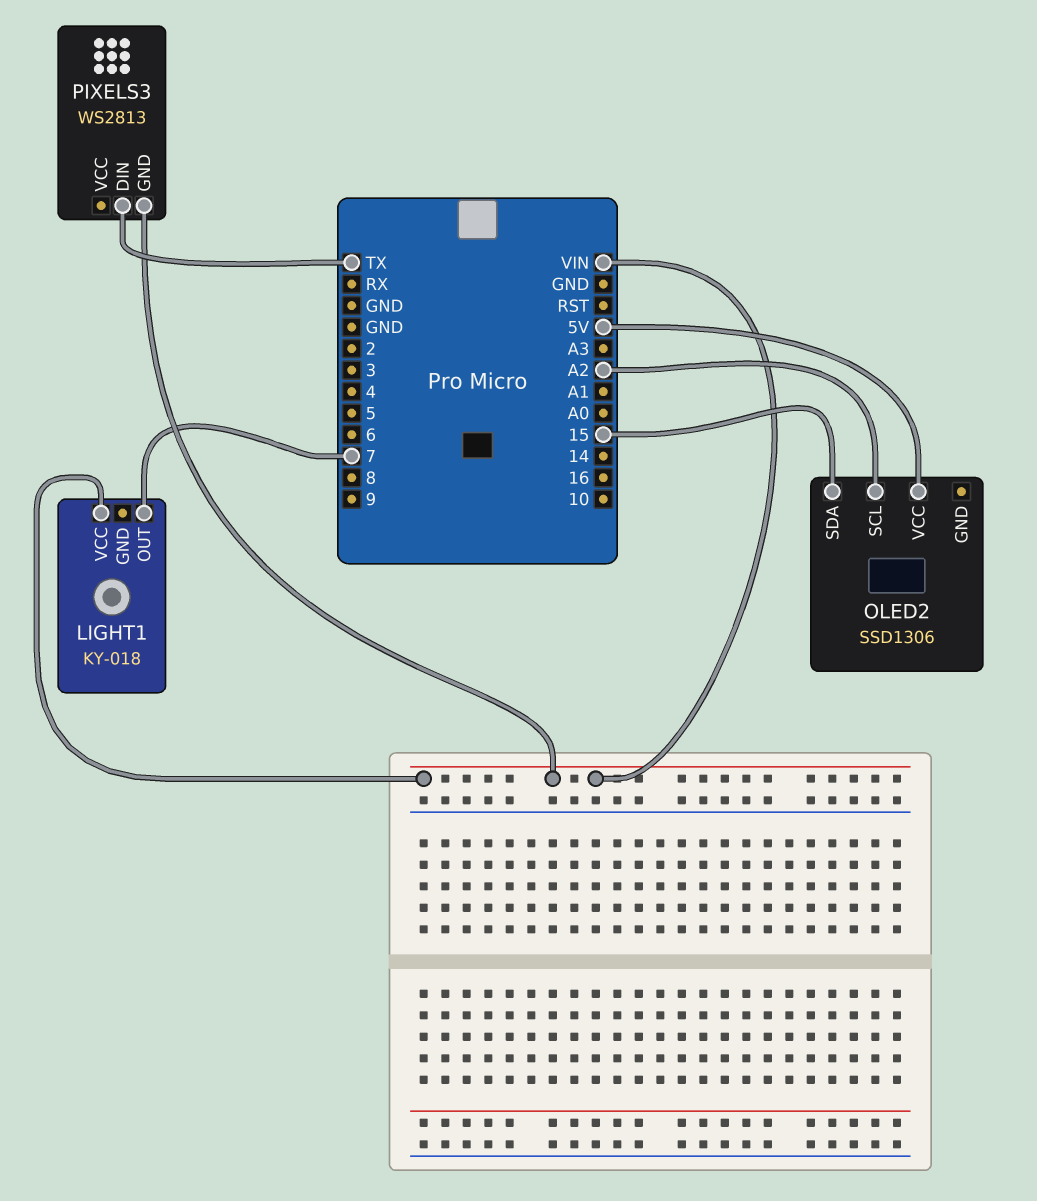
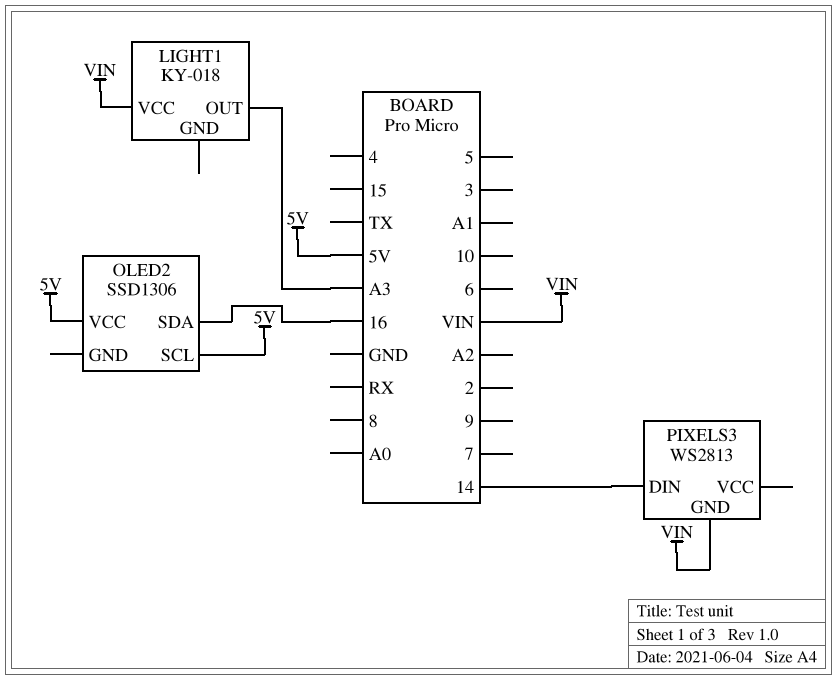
LIGHT1 pin OUT: 7 -> A3
OLED2 pin SCL: A2 -> 5V
OLED2 pin SDA: 15 -> 16
PIXELS3 pin DIN: TX -> 14

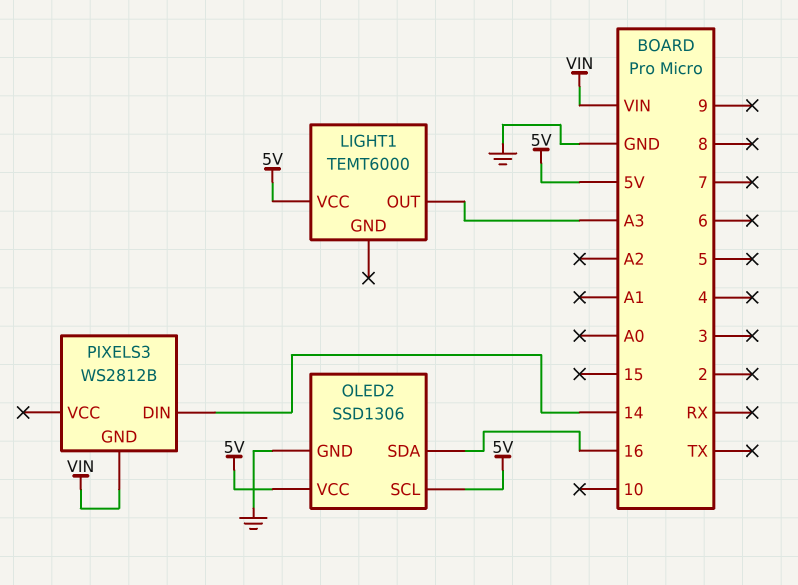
LIGHT1: KY-018 -> TEMT6000
LIGHT1 pin VCC: VIN -> 5V
OLED2 pin GND: none -> GND
PIXELS3: WS2813 -> WS2812B

